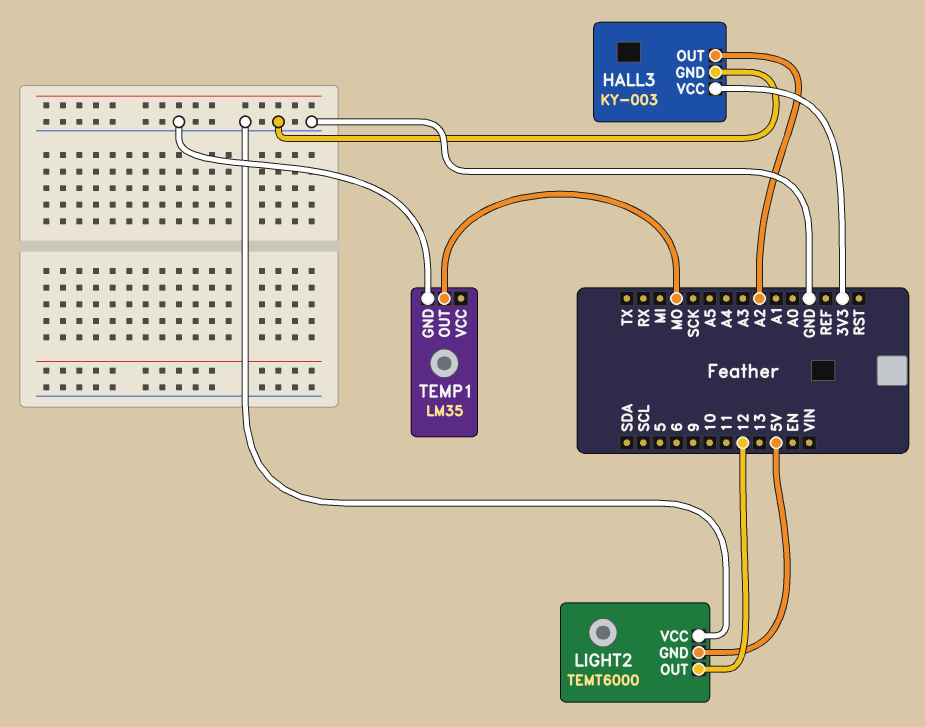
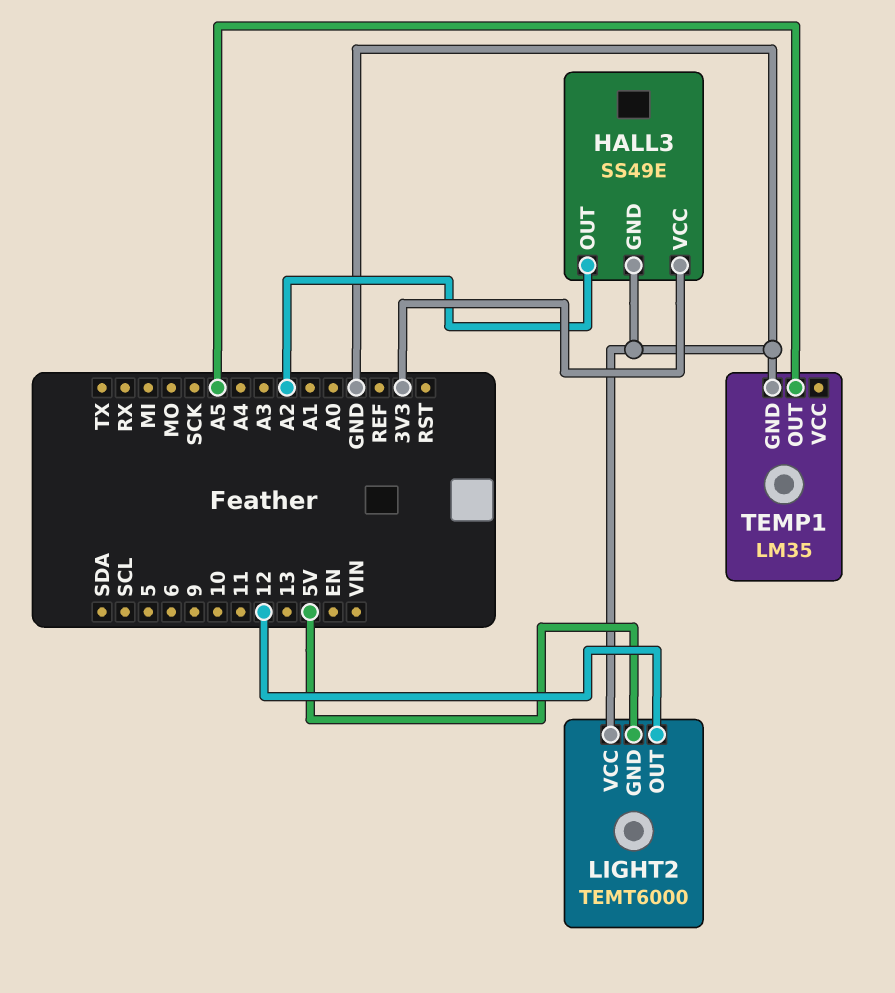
HALL3: KY-003 -> SS49E
TEMP1 pin OUT: MO -> A5

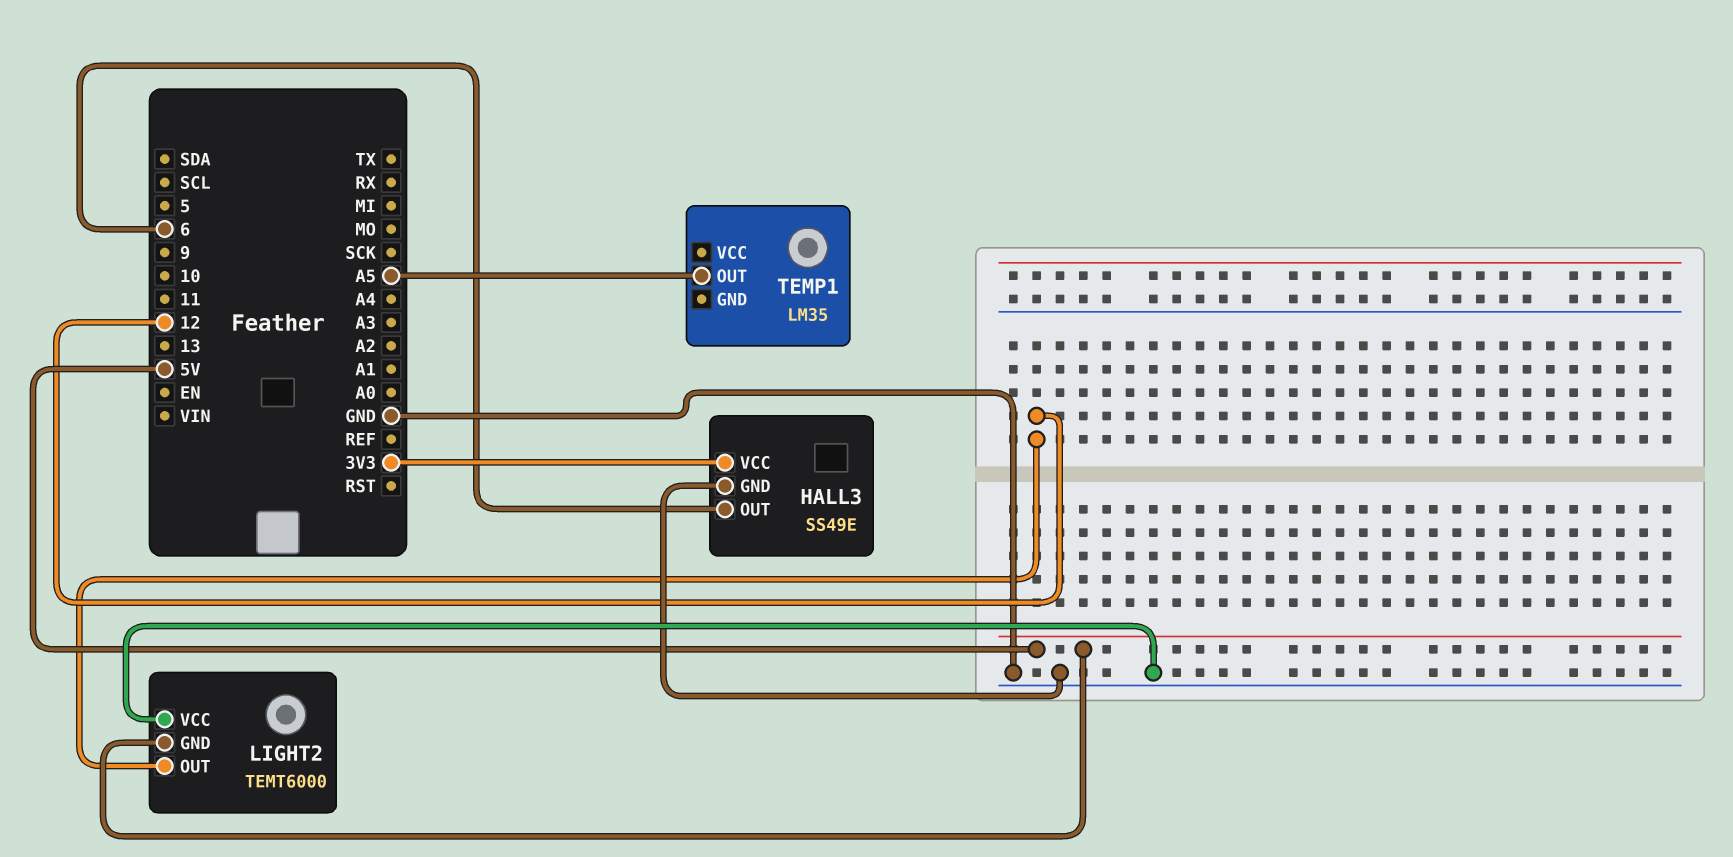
HALL3 pin OUT: A2 -> 6
TEMP1 pin GND: GND -> none

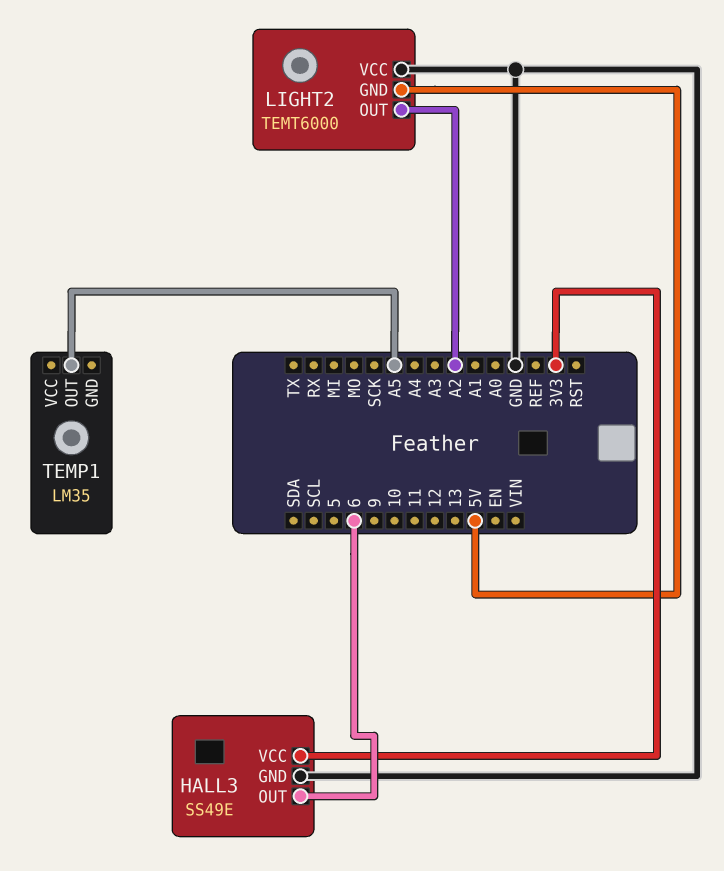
LIGHT2 pin OUT: 12 -> A2

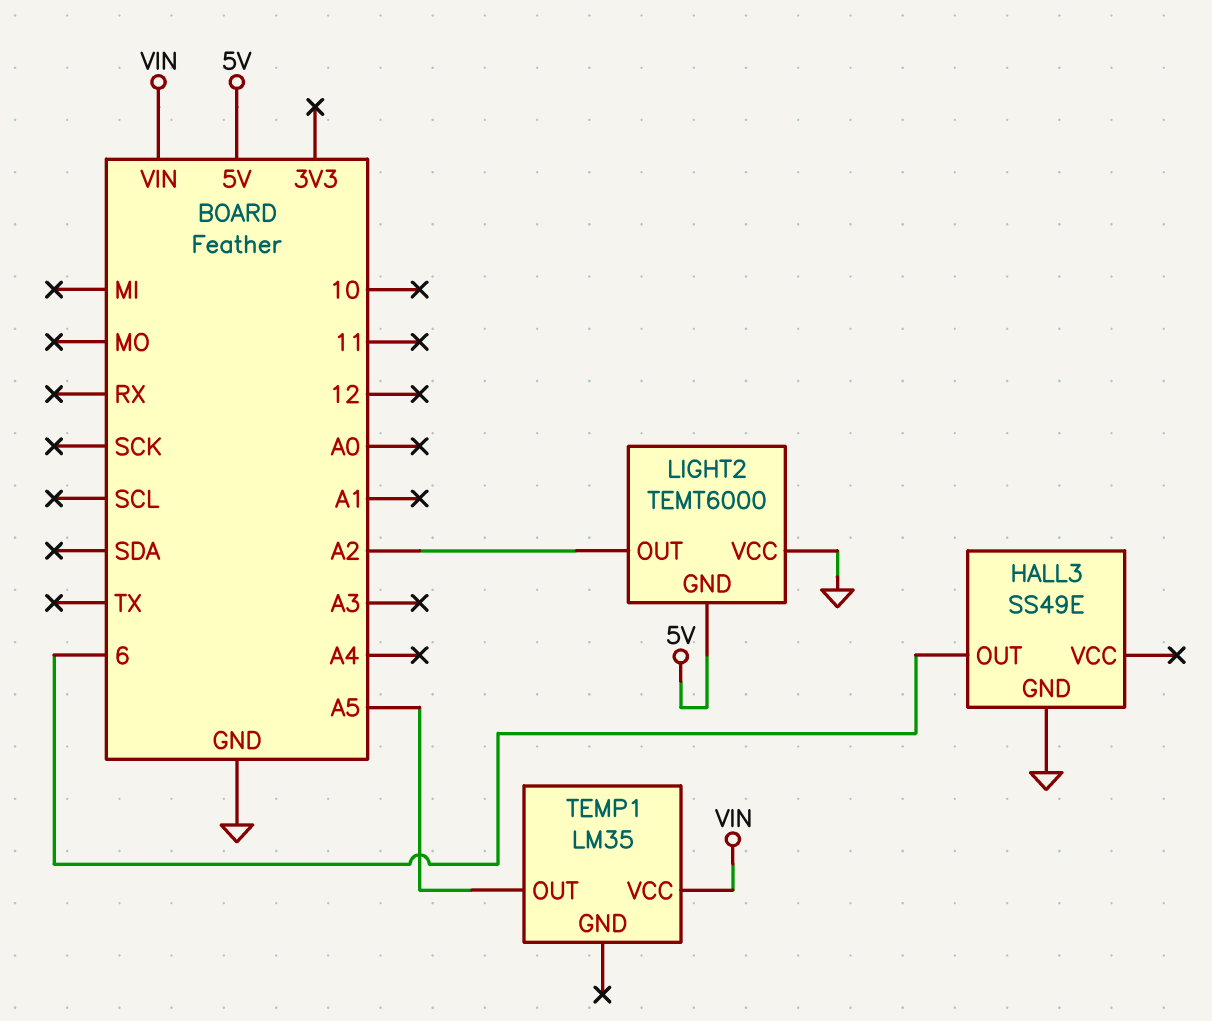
HALL3 pin VCC: 3V3 -> none
TEMP1 pin VCC: none -> VIN

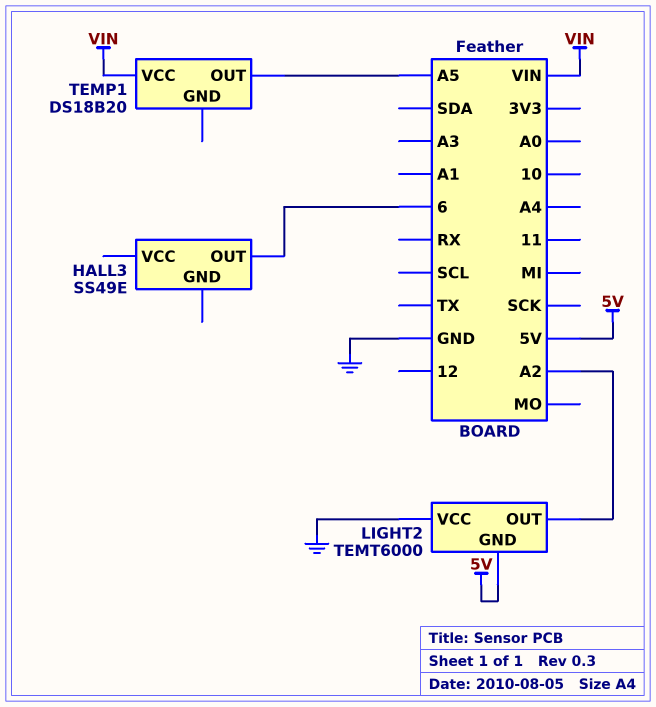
HALL3 pin GND: GND -> none
TEMP1: LM35 -> DS18B20

